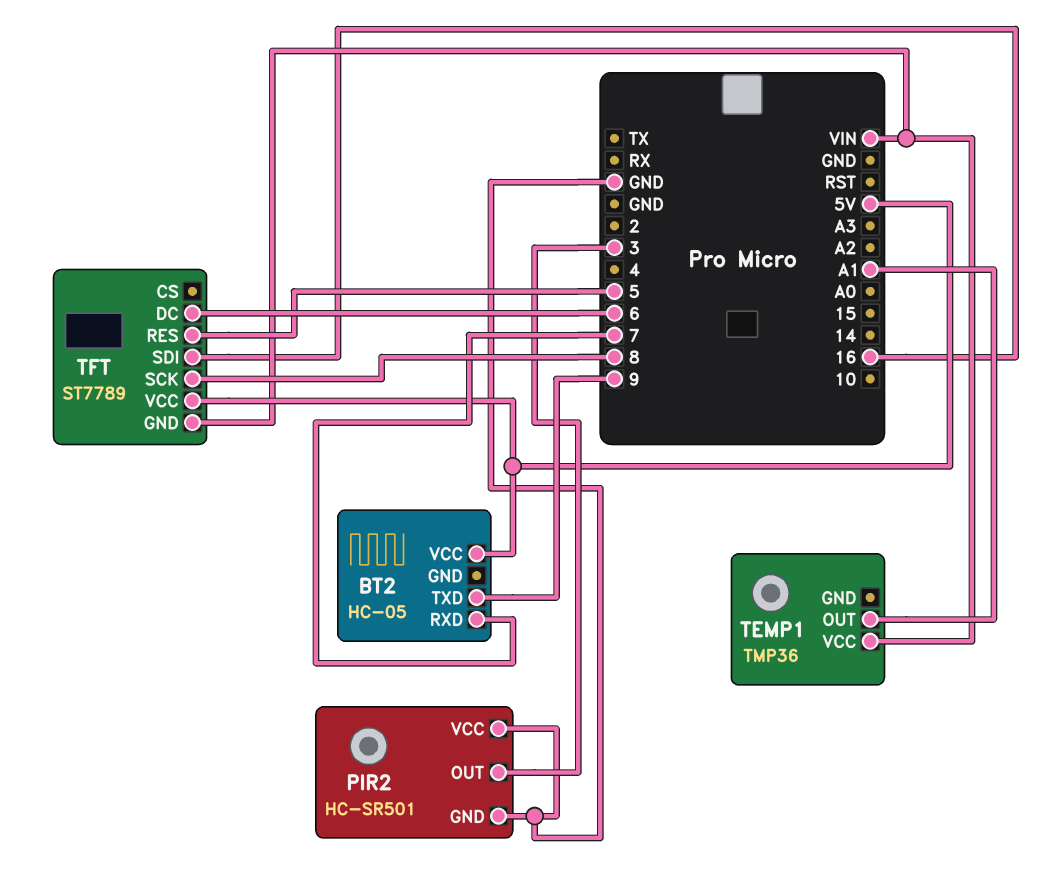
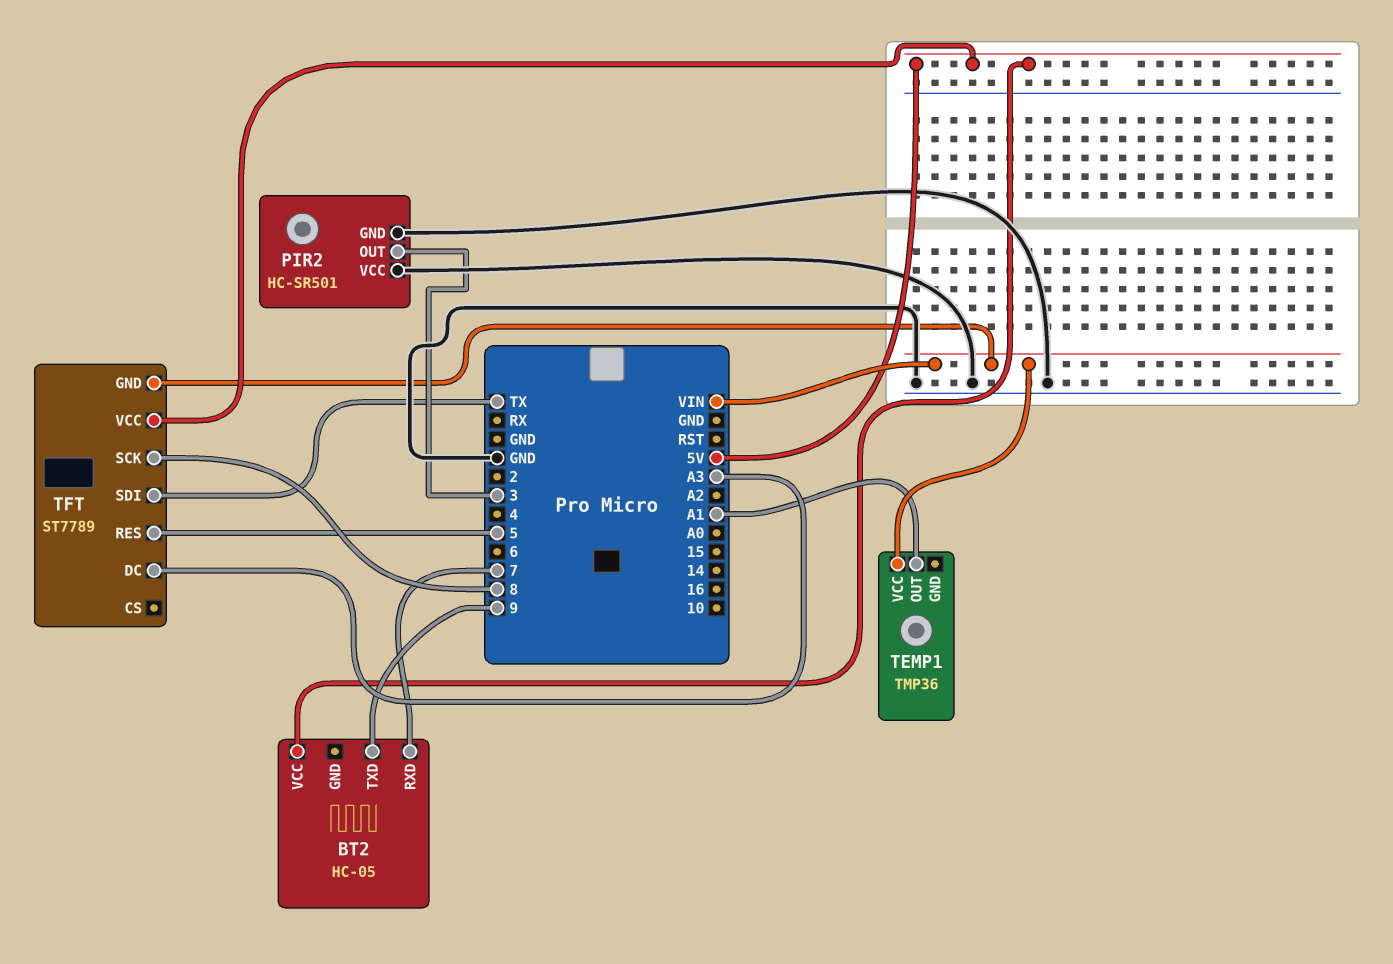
TFT pin DC: 6 -> A3
TFT pin SDI: 16 -> TX

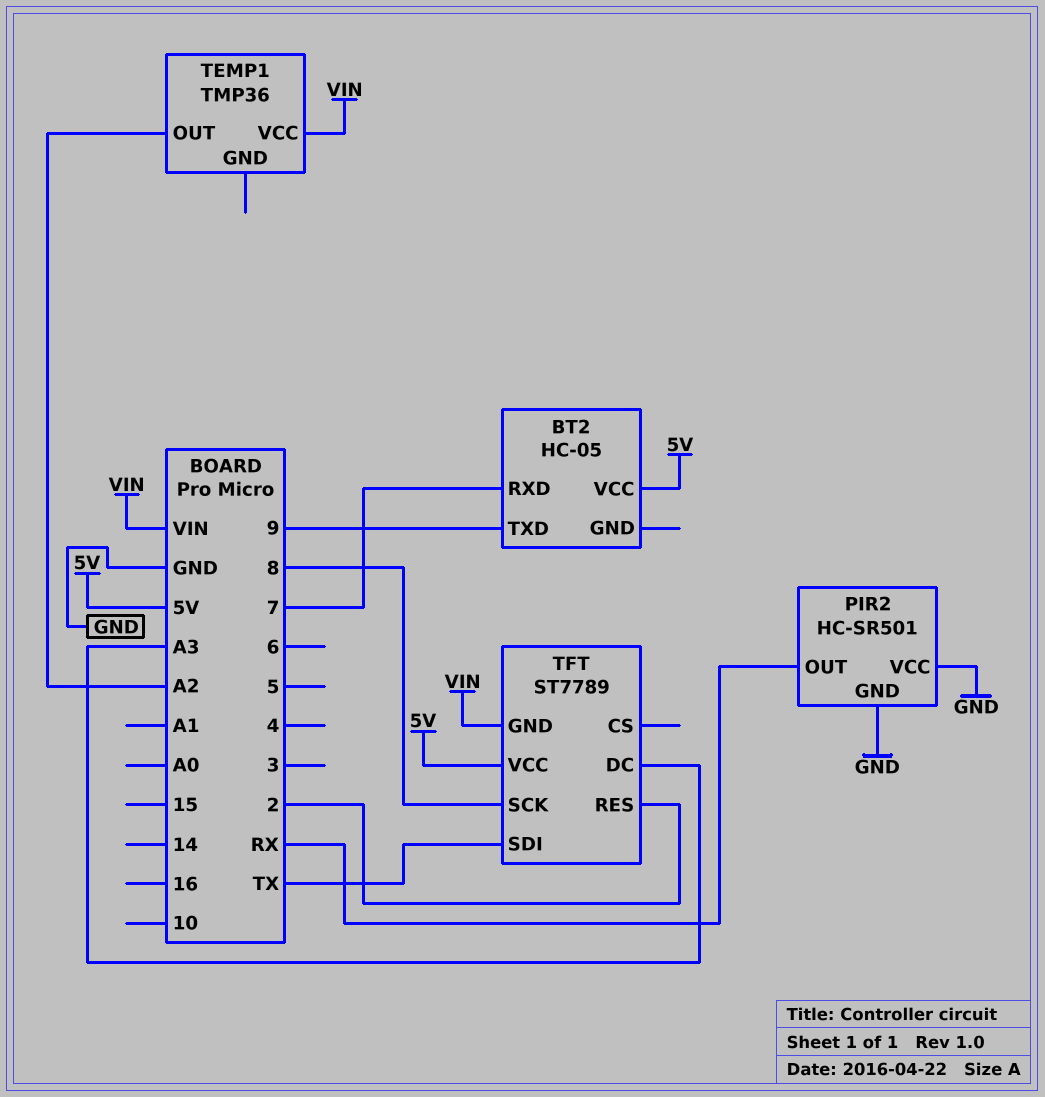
PIR2 pin OUT: 3 -> RX
TEMP1 pin OUT: A1 -> A2
TFT pin RES: 5 -> 2

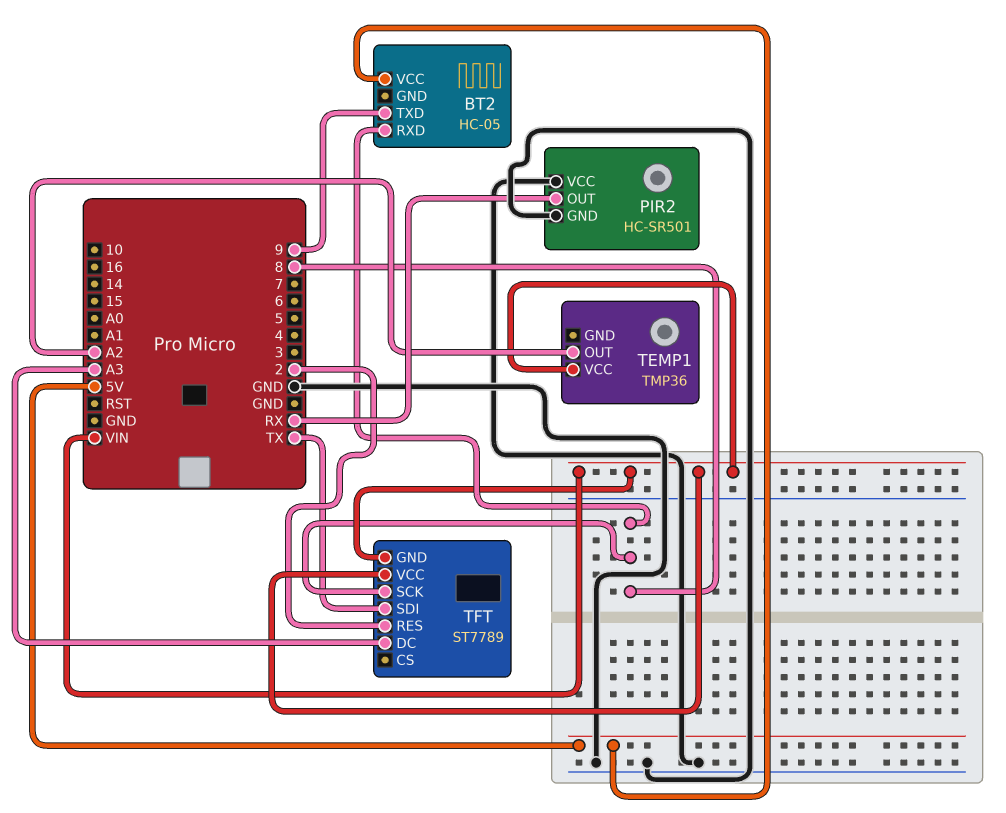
BT2 pin RXD: 7 -> 8
TFT pin VCC: 5V -> VIN

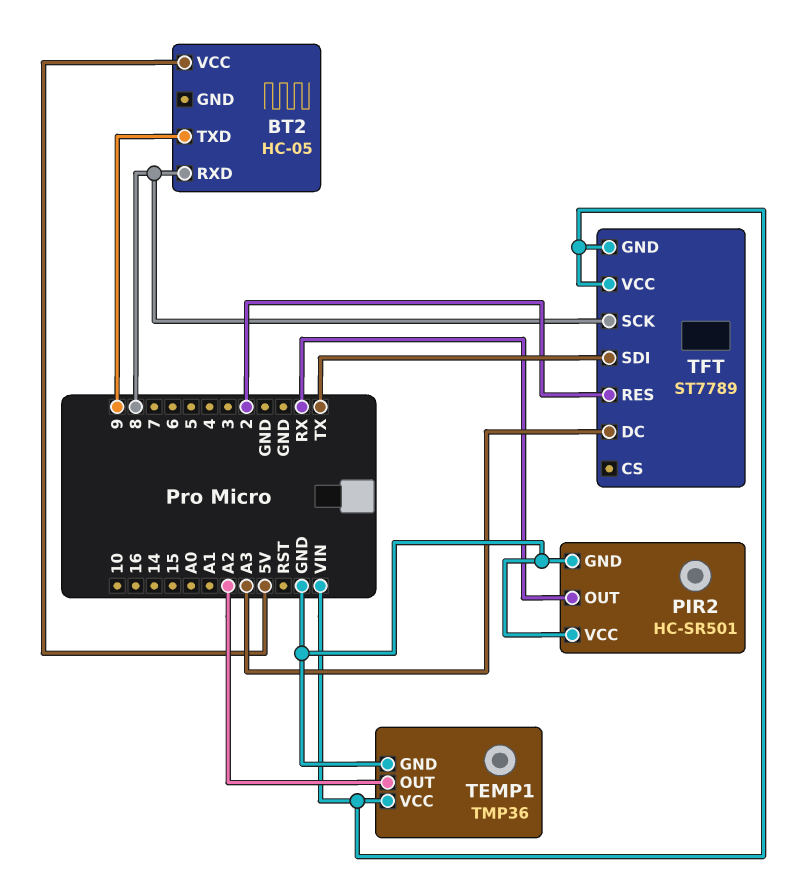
TEMP1 pin GND: none -> GND

